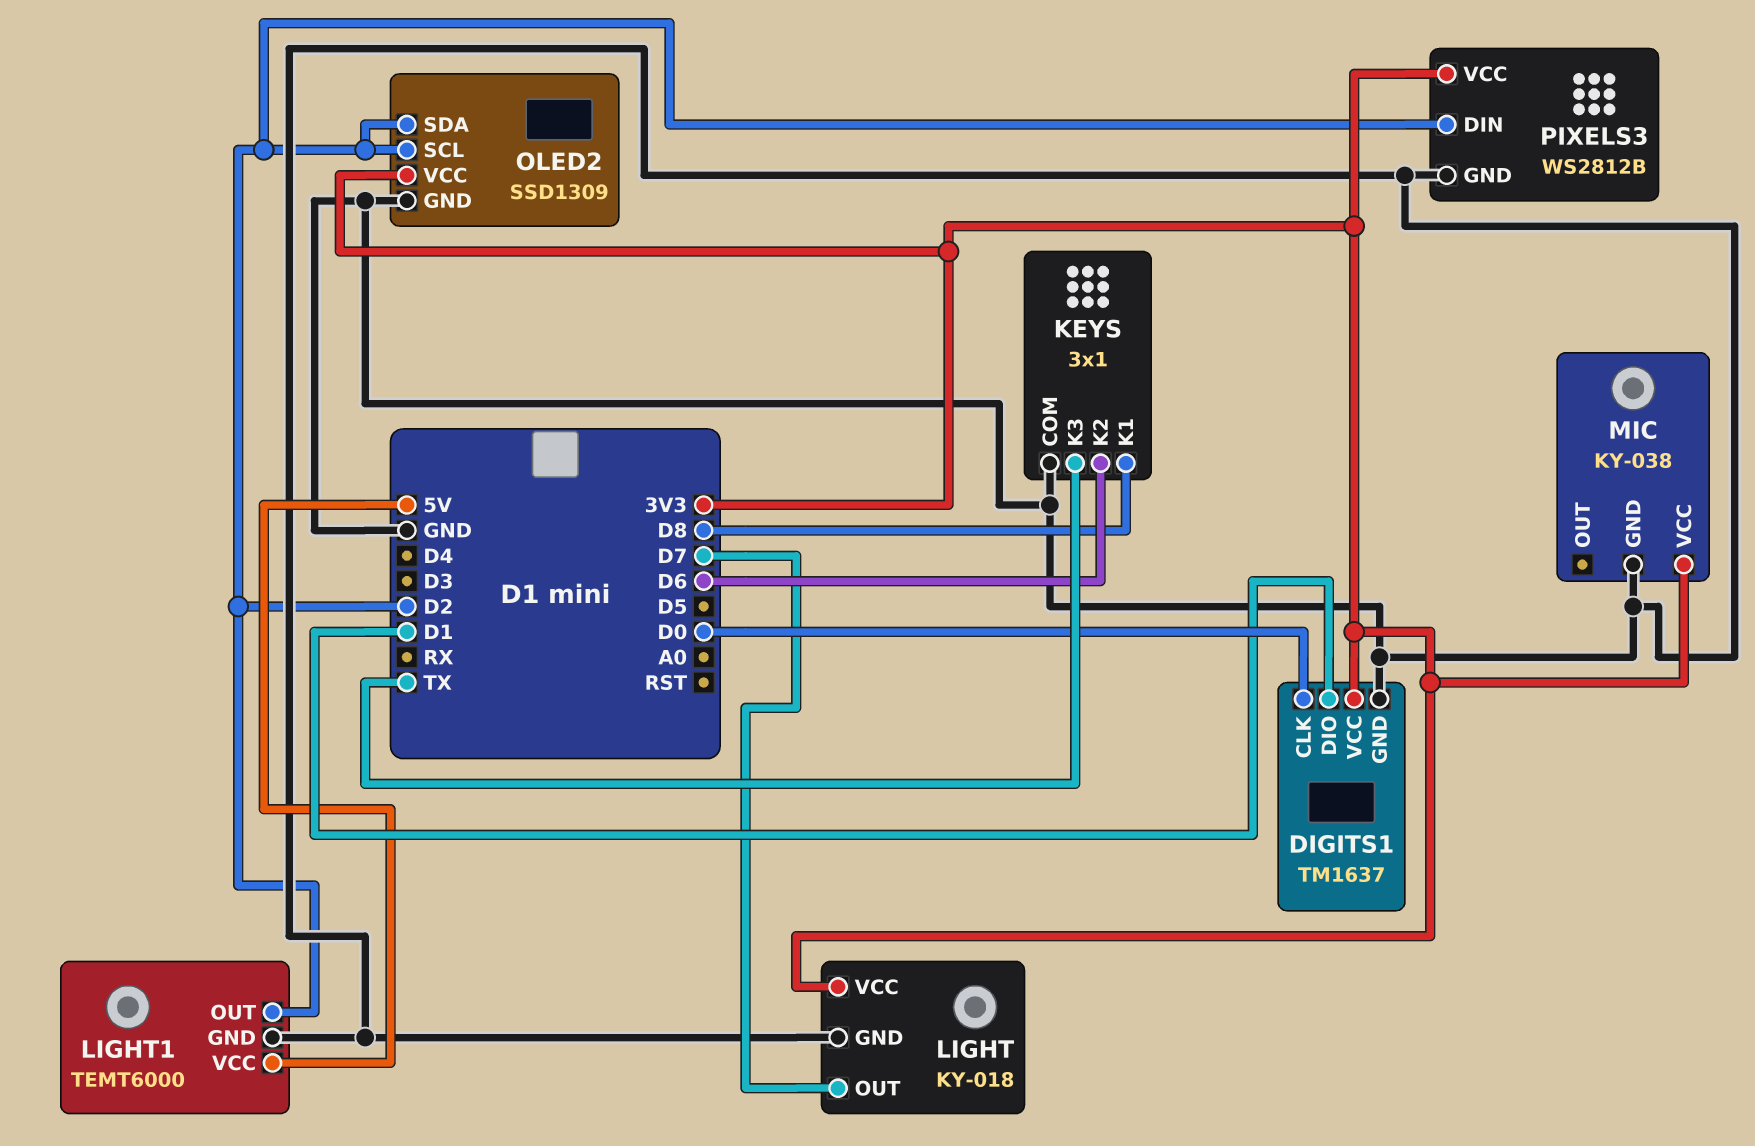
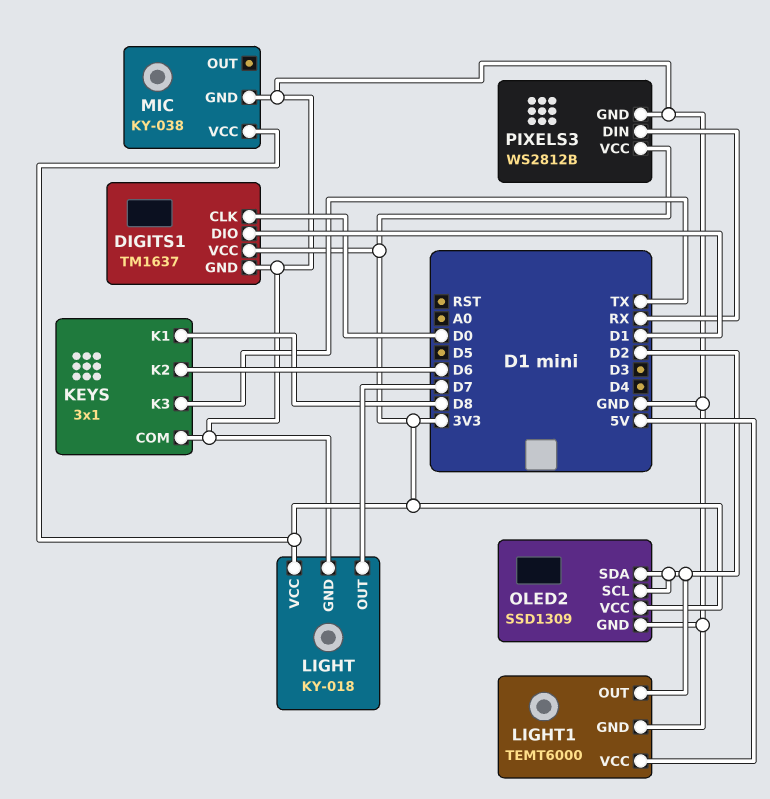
PIXELS3 pin DIN: D2 -> RX

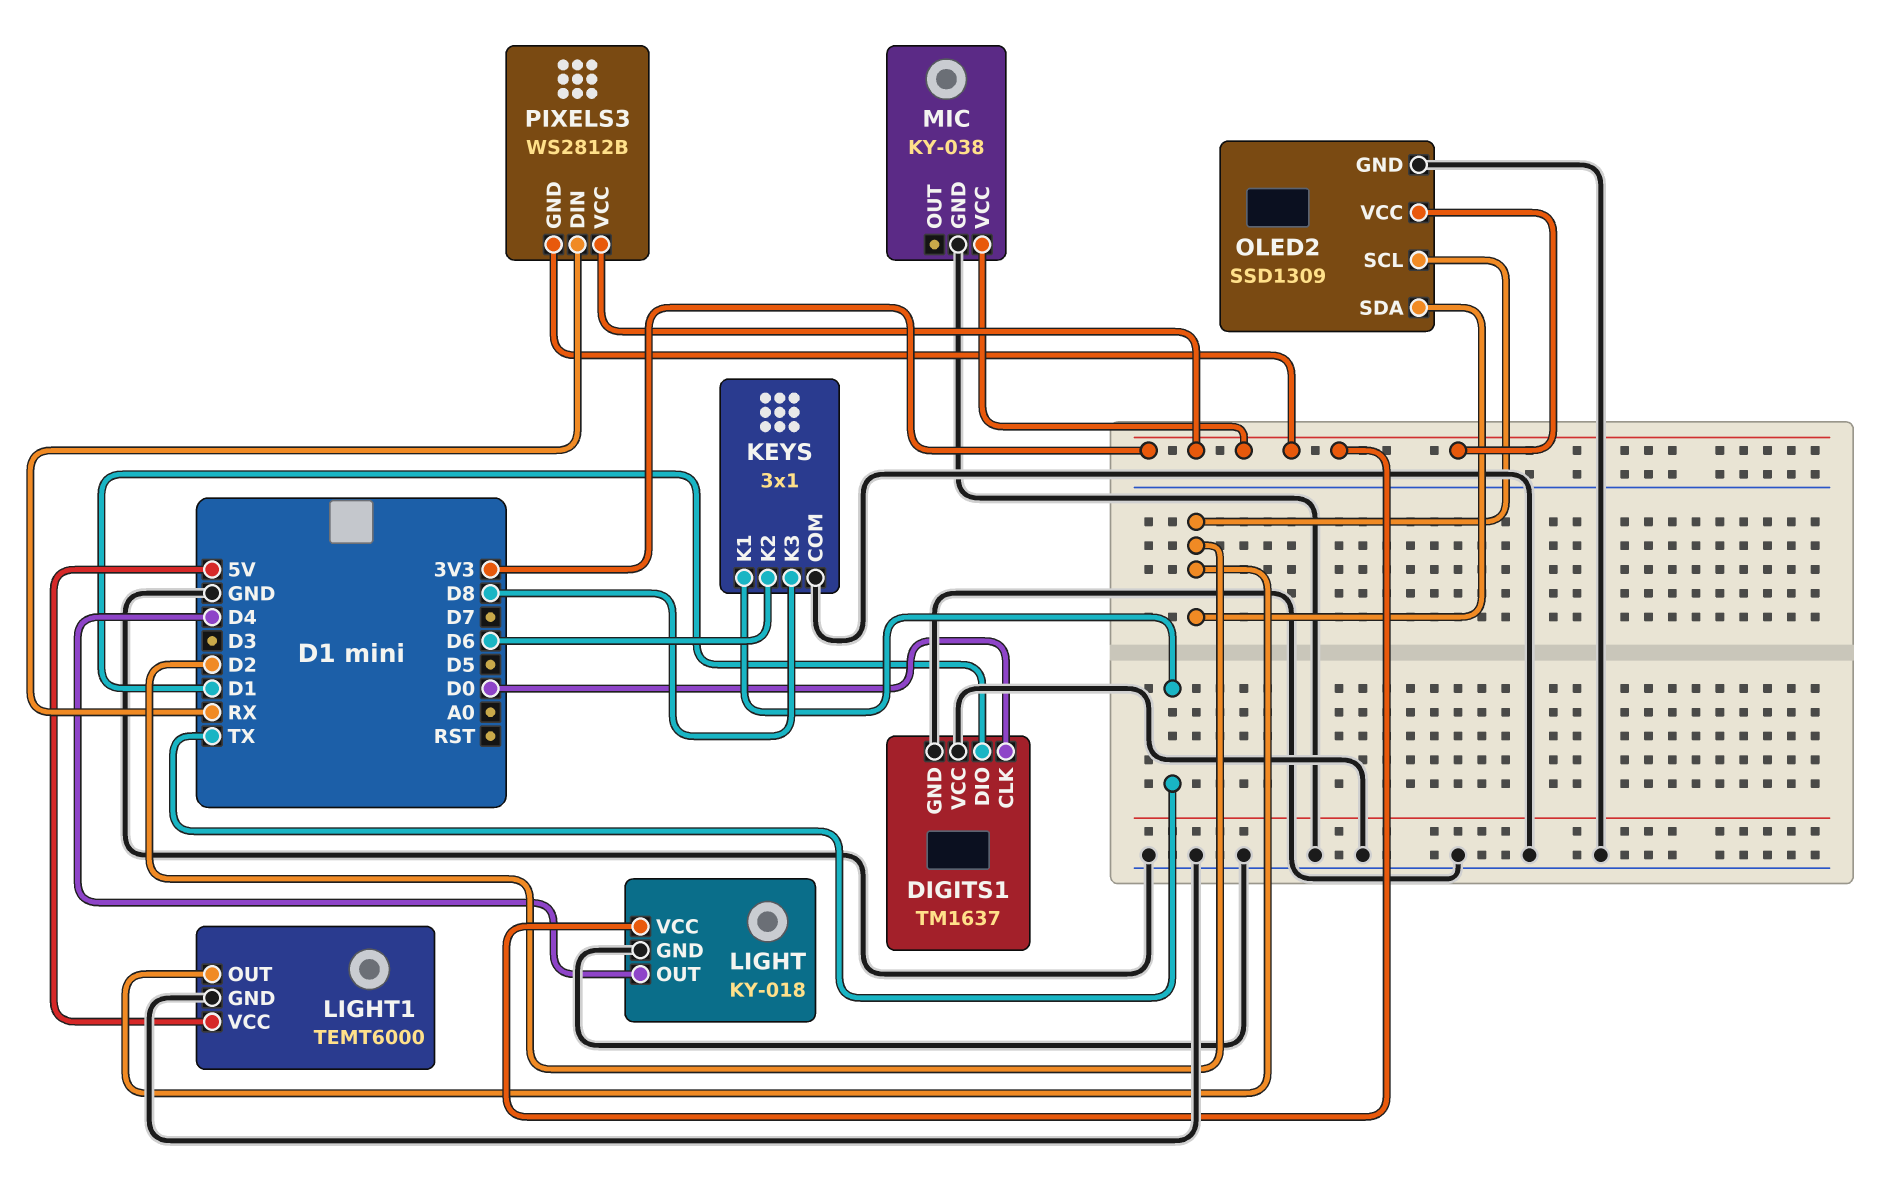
DIGITS1 pin VCC: 3V3 -> GND
KEYS pin K1: D8 -> TX
KEYS pin K3: TX -> D8
LIGHT pin OUT: D7 -> D4
PIXELS3 pin GND: GND -> 3V3

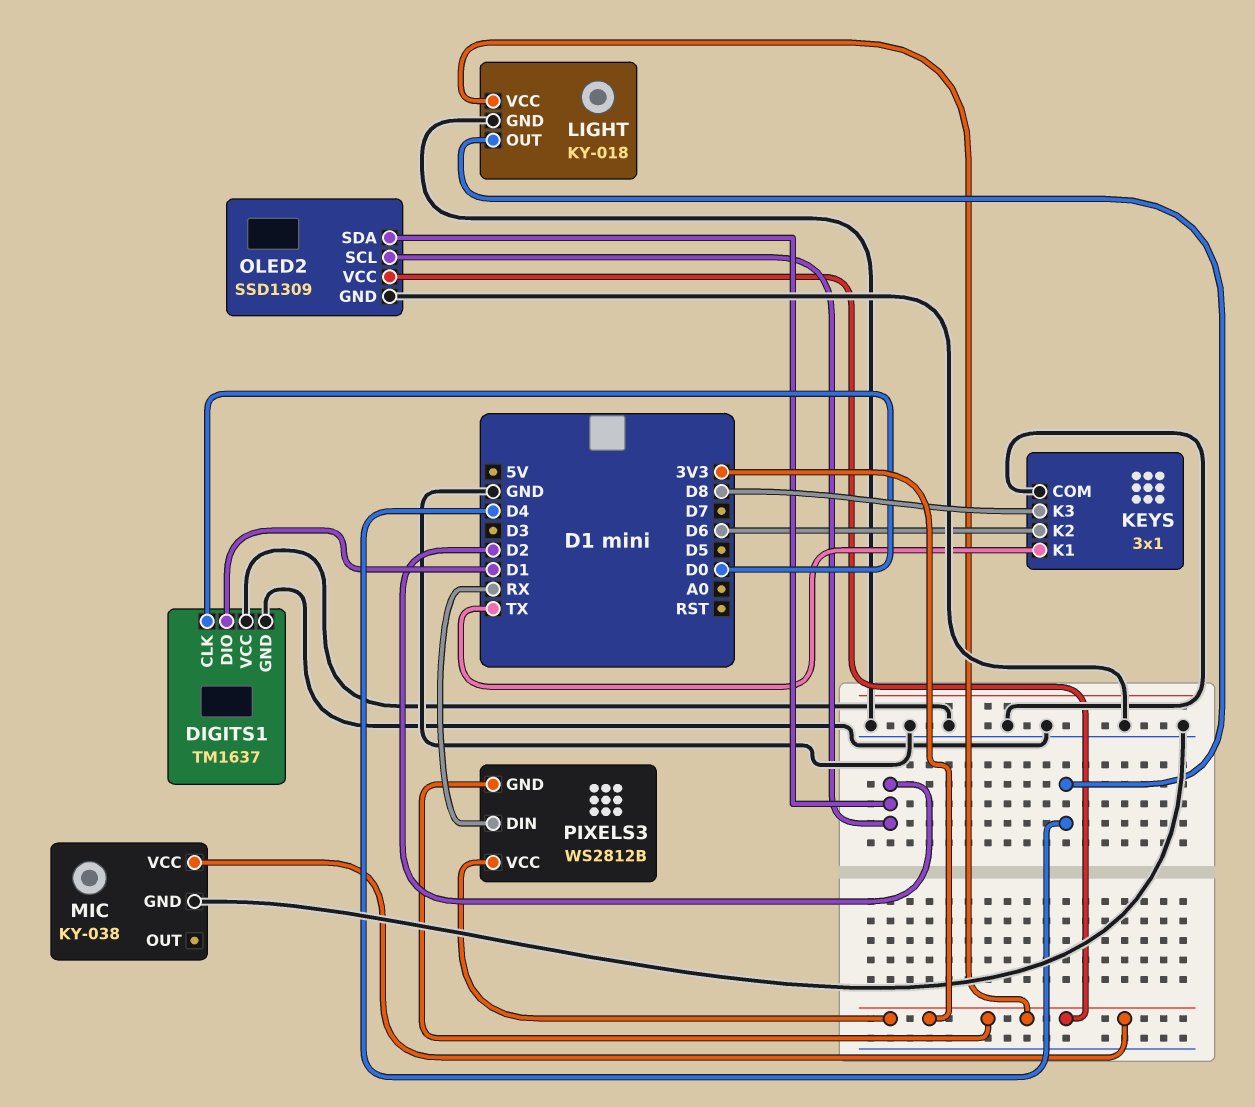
LIGHT1: TEMT6000 -> none
LIGHT1 pin GND: GND -> none
LIGHT1 pin OUT: D2 -> none
LIGHT1 pin VCC: 5V -> none

